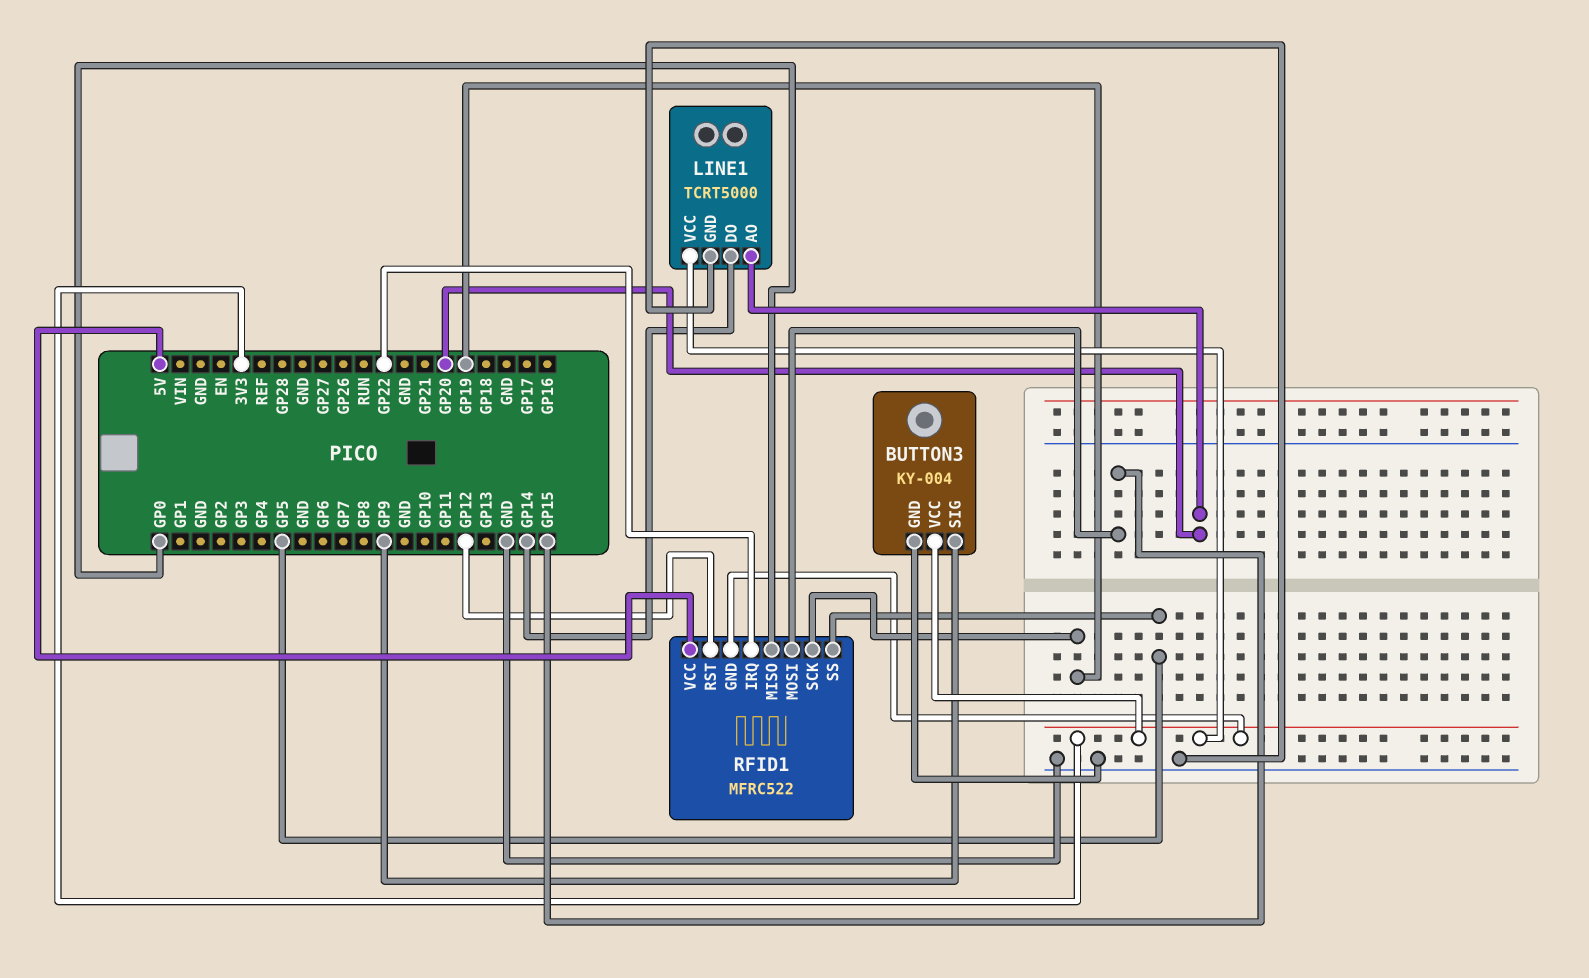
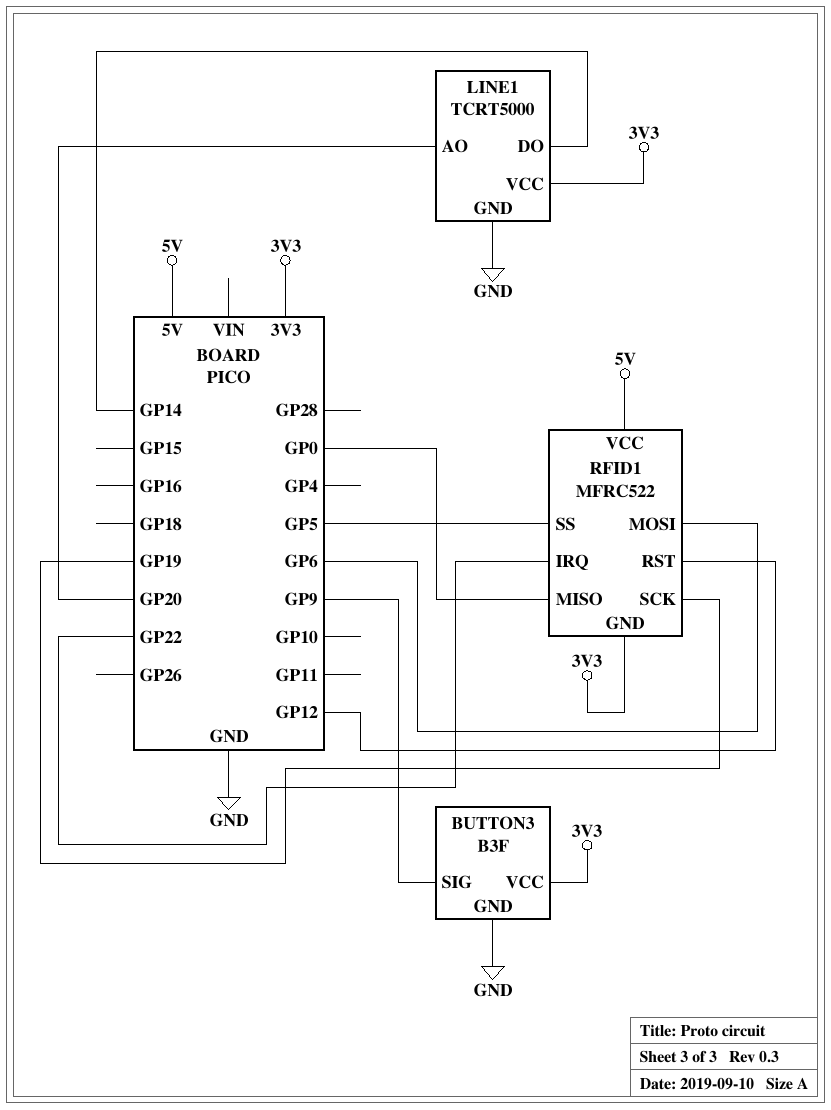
BUTTON3: KY-004 -> B3F
RFID1 pin MOSI: GP15 -> GP6

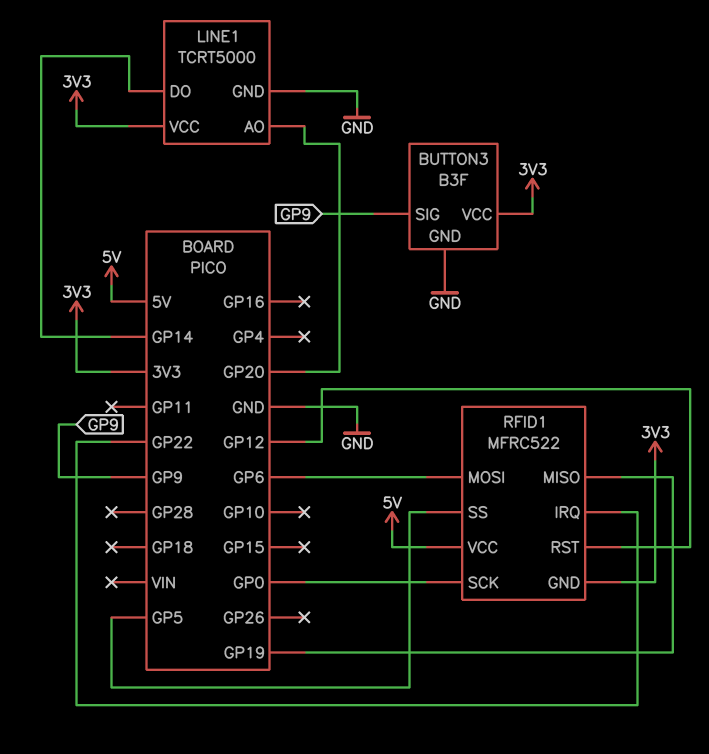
RFID1 pin MISO: GP0 -> GP19
RFID1 pin SCK: GP19 -> GP0

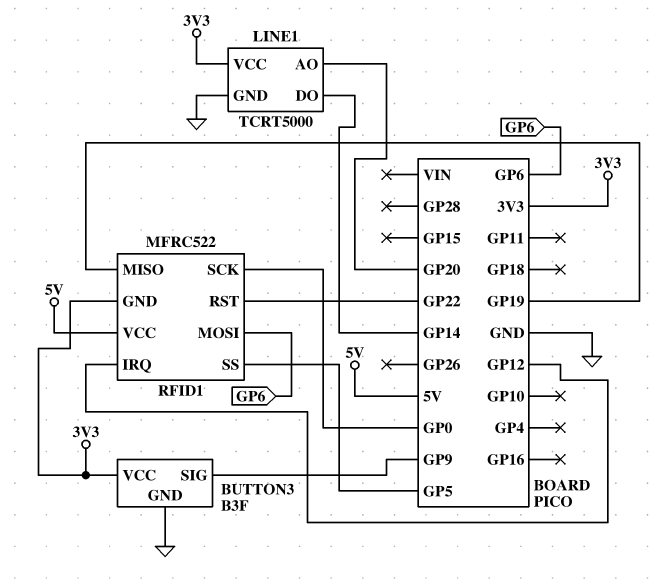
RFID1 pin IRQ: GP22 -> GP12
RFID1 pin RST: GP12 -> GP22

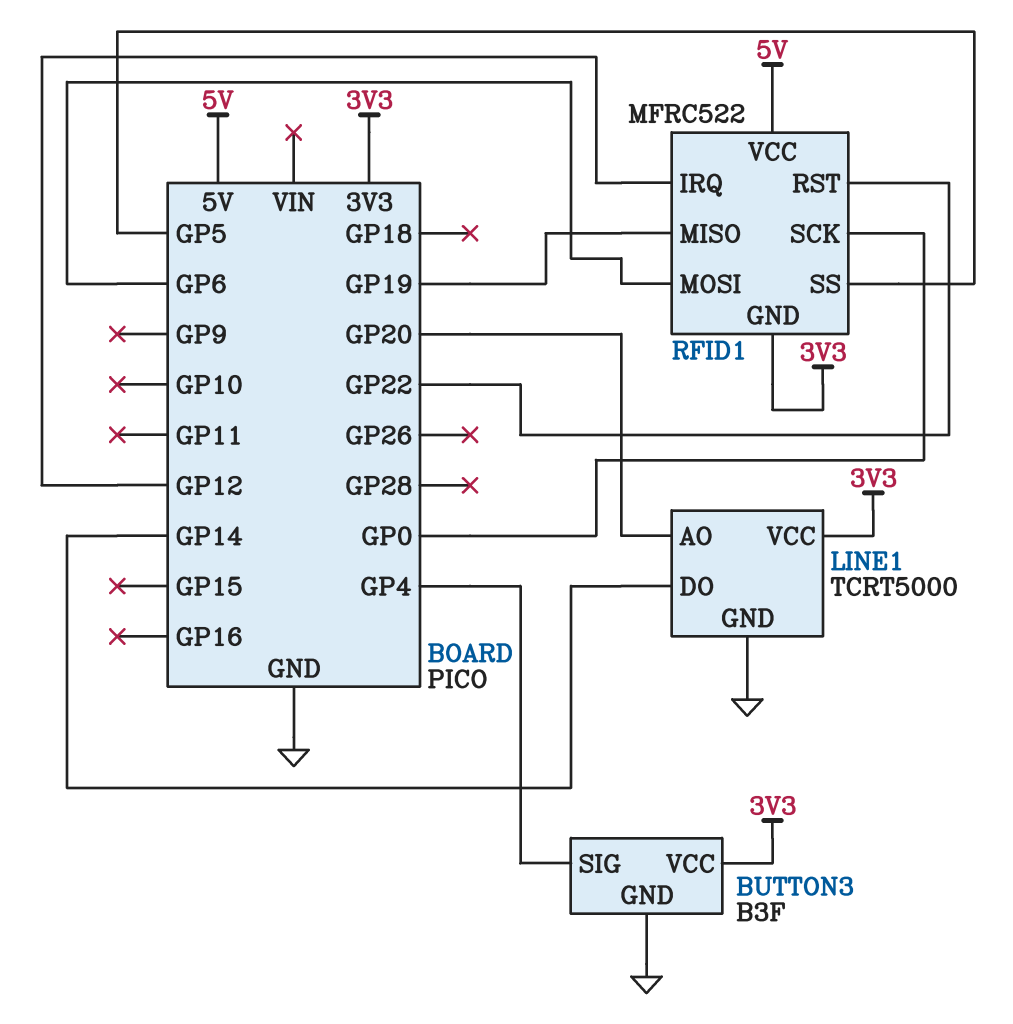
BUTTON3 pin SIG: GP9 -> GP4

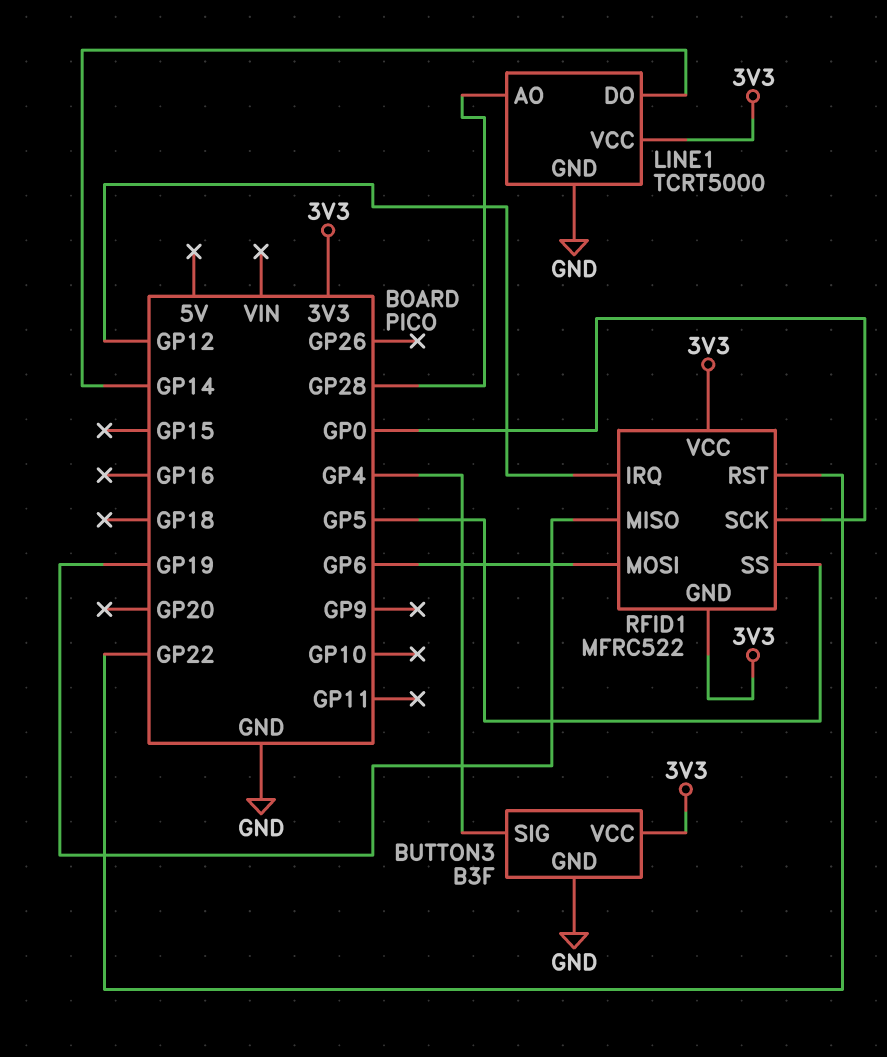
LINE1 pin AO: GP20 -> GP28
RFID1 pin VCC: 5V -> 3V3

